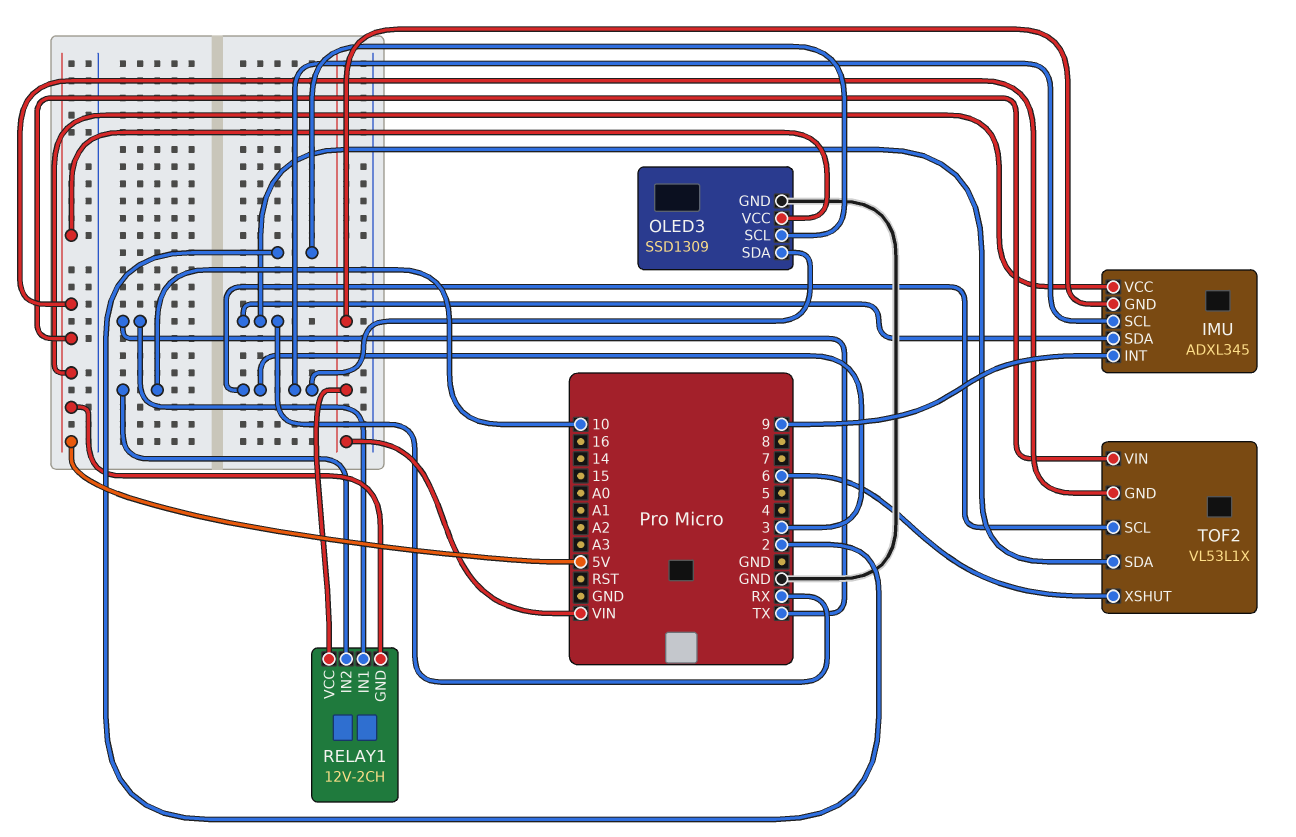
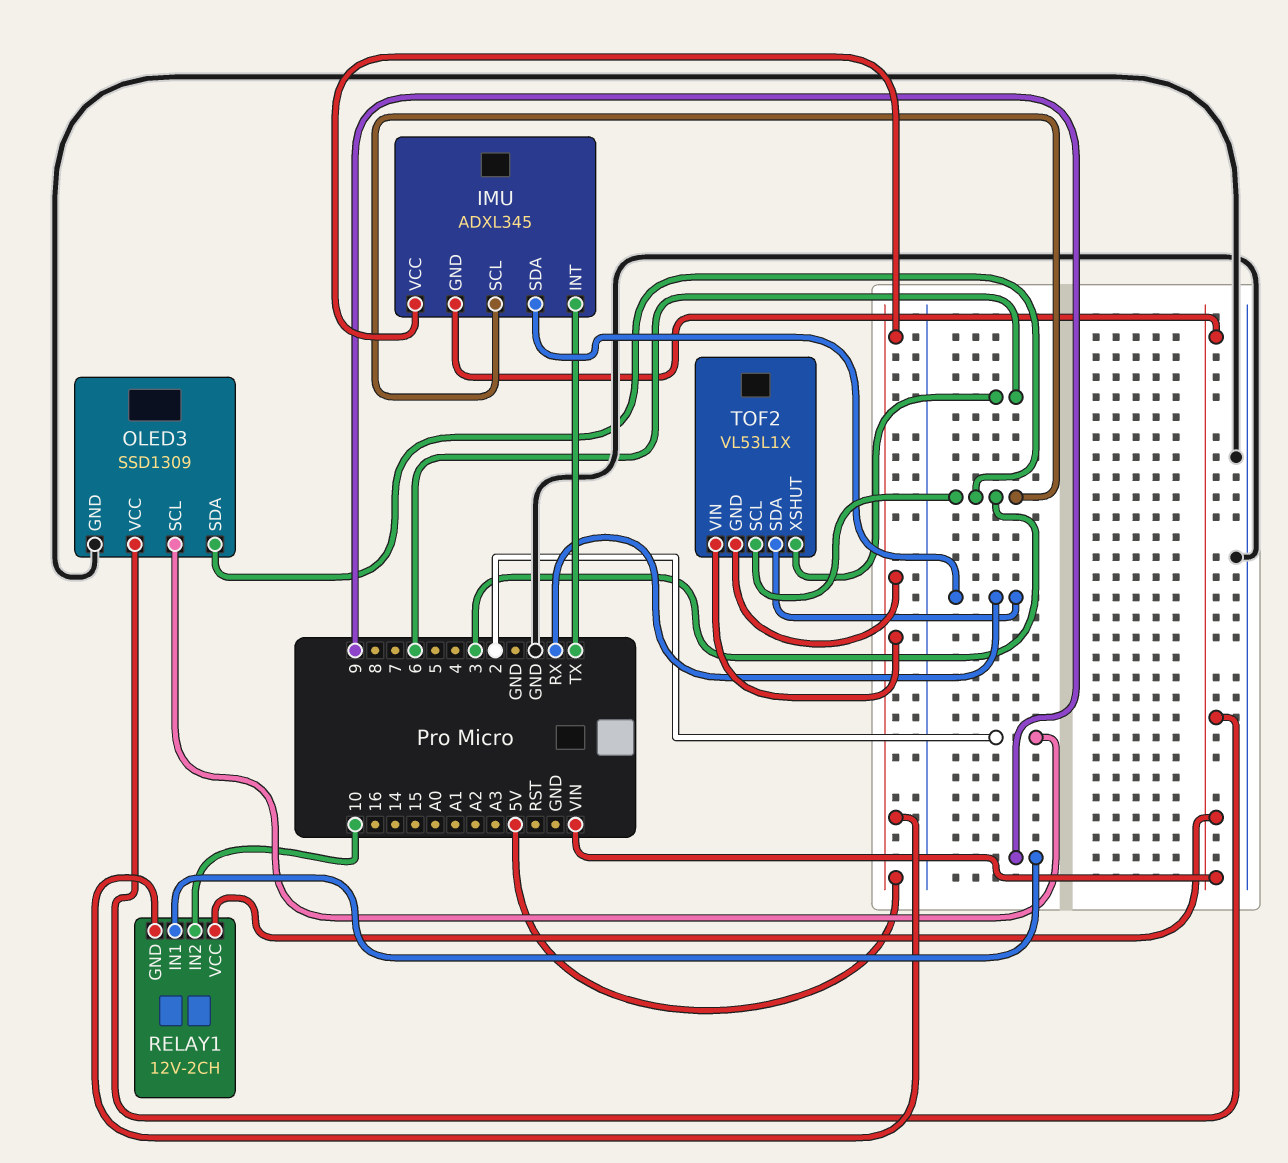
IMU pin INT: 9 -> TX
OLED3 pin VCC: 5V -> VIN
RELAY1 pin IN1: TX -> 9

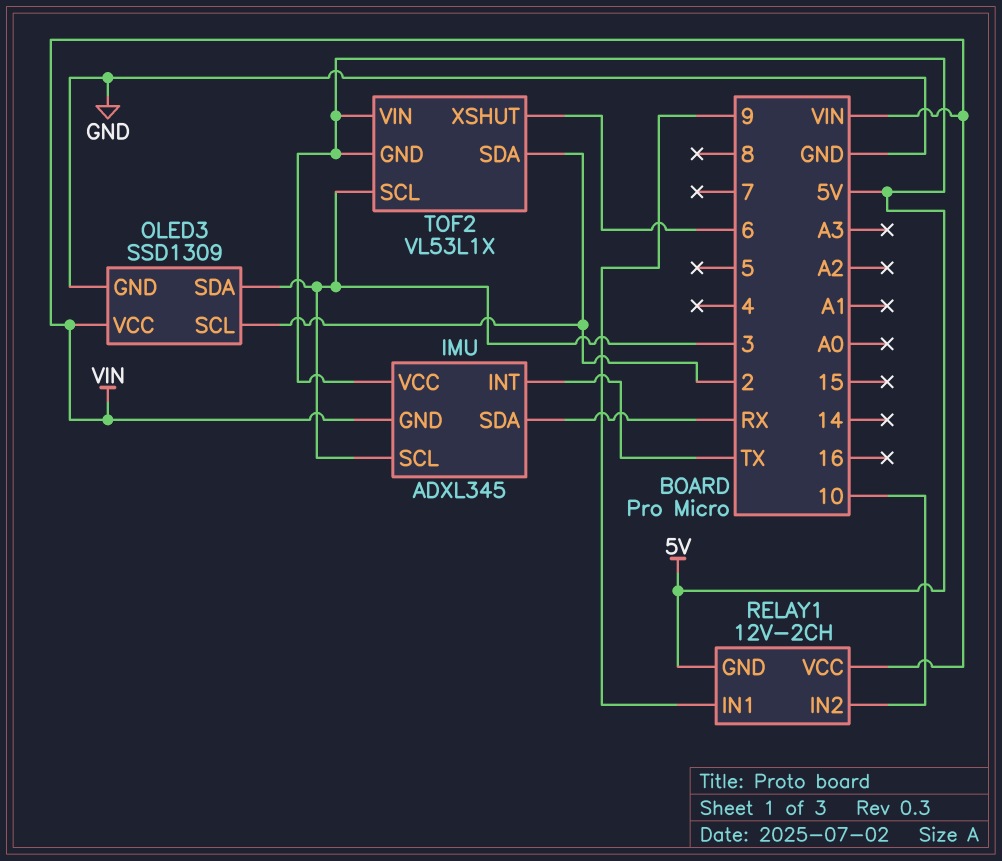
TOF2 pin SDA: RX -> 2

